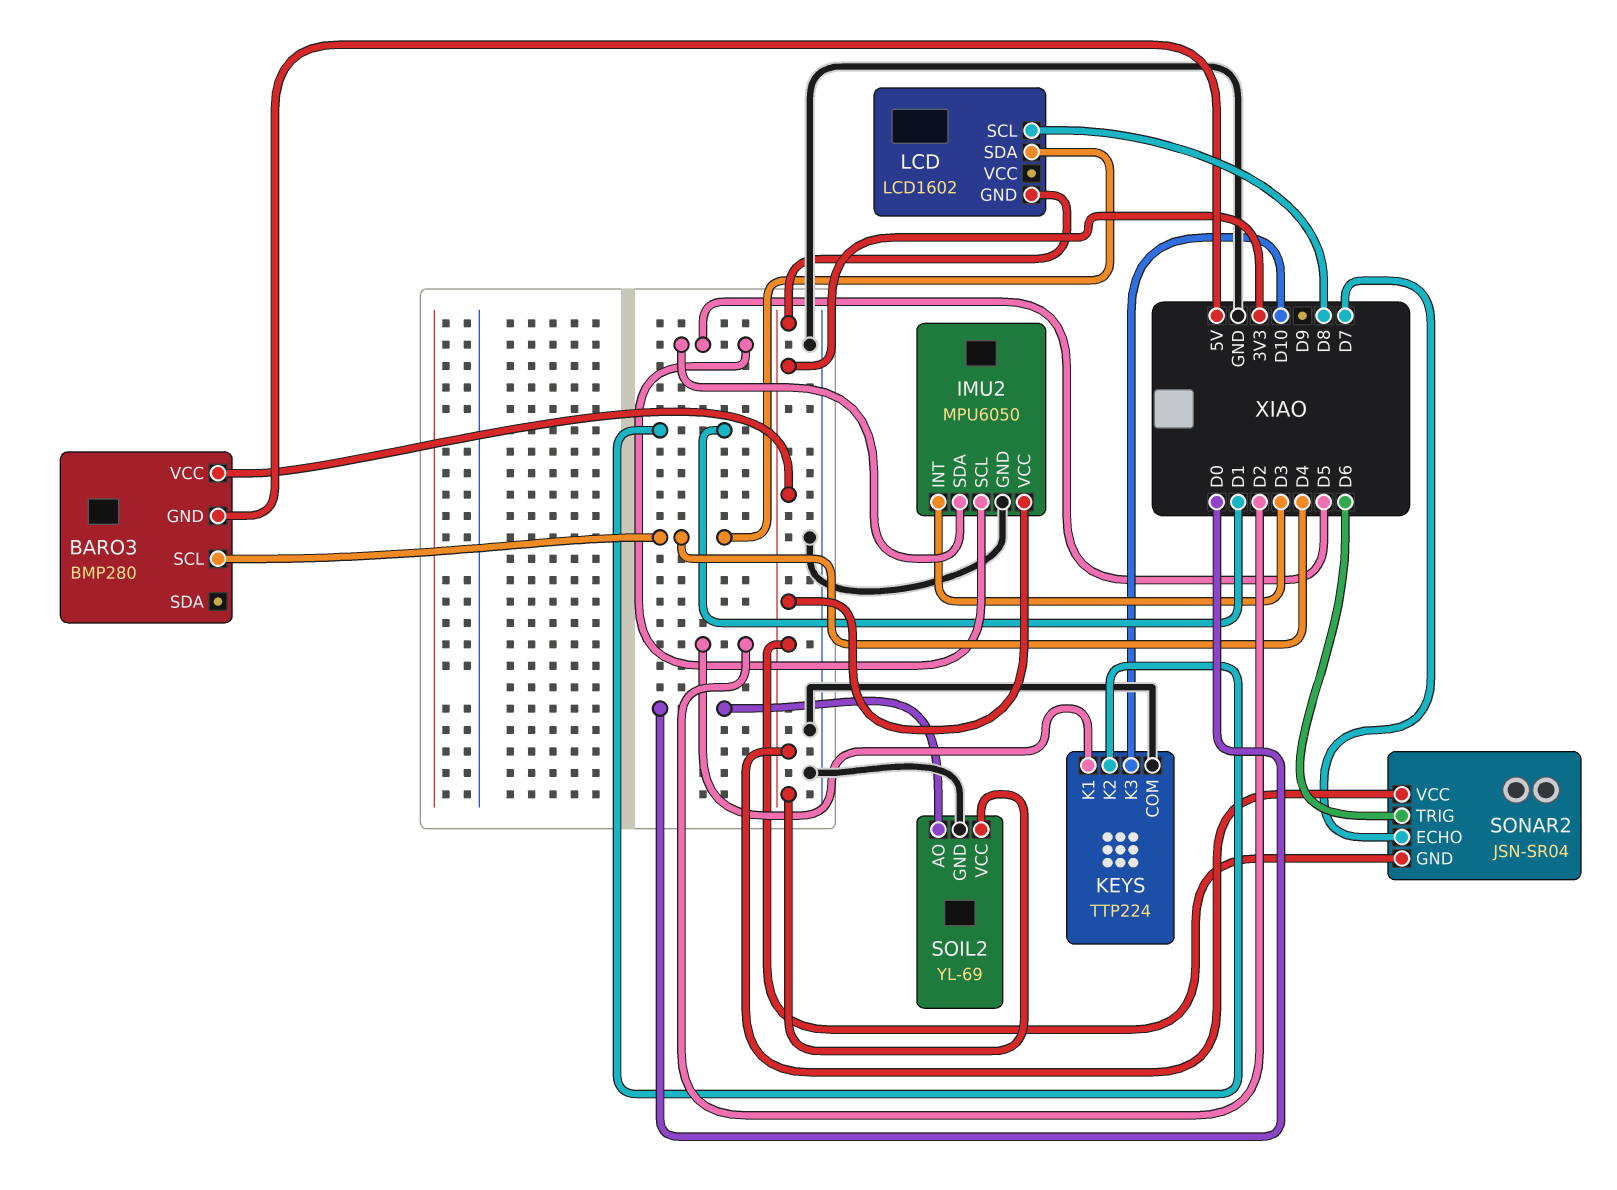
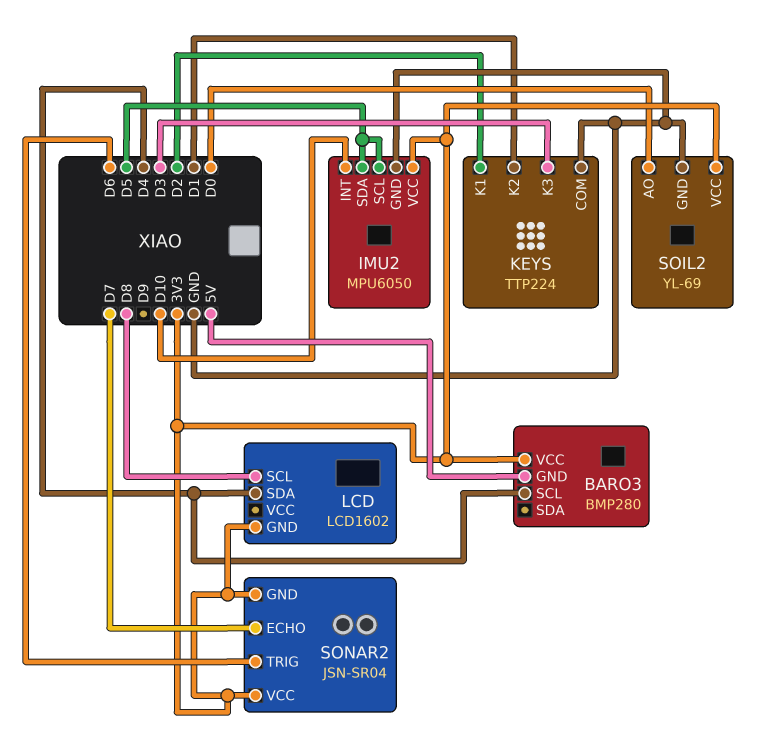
IMU2 pin INT: D3 -> D10
KEYS pin K3: D10 -> D3

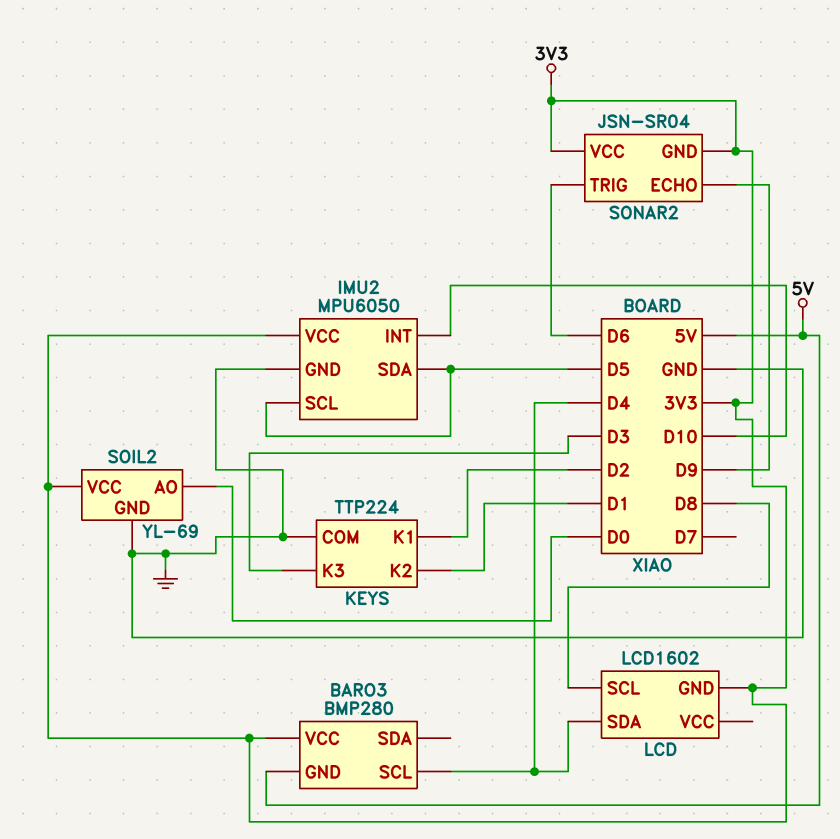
SONAR2 pin ECHO: D7 -> D9

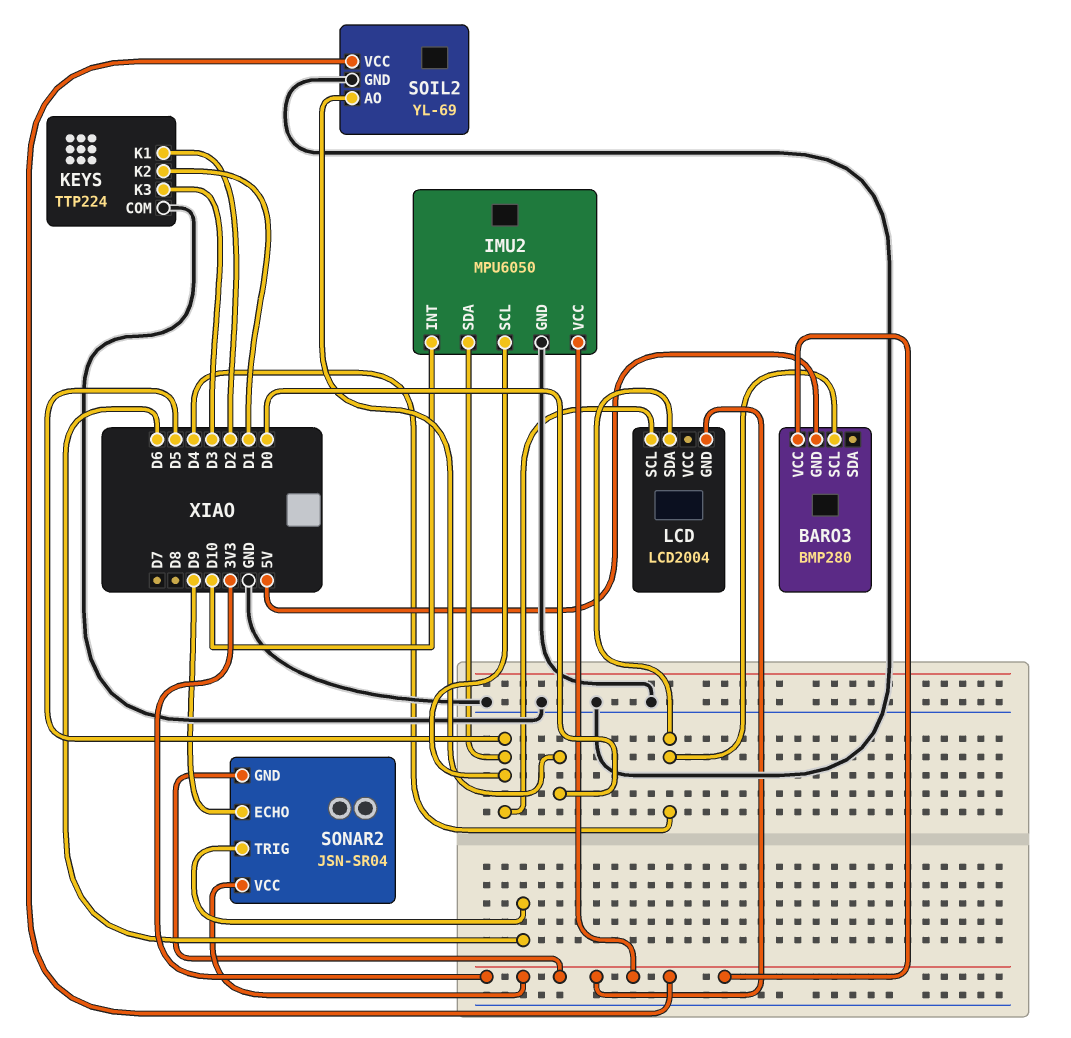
LCD: LCD1602 -> LCD2004
LCD pin SCL: D8 -> D5

